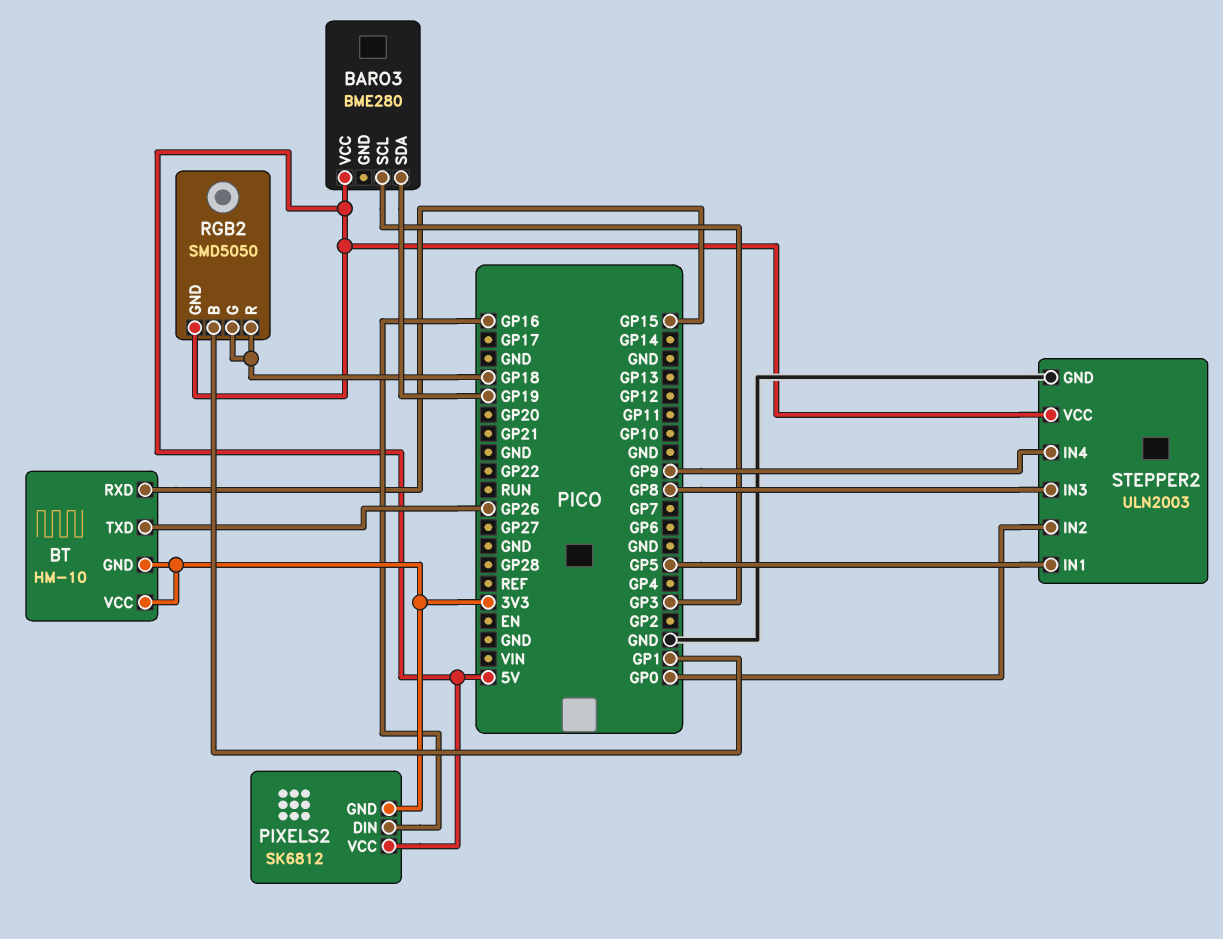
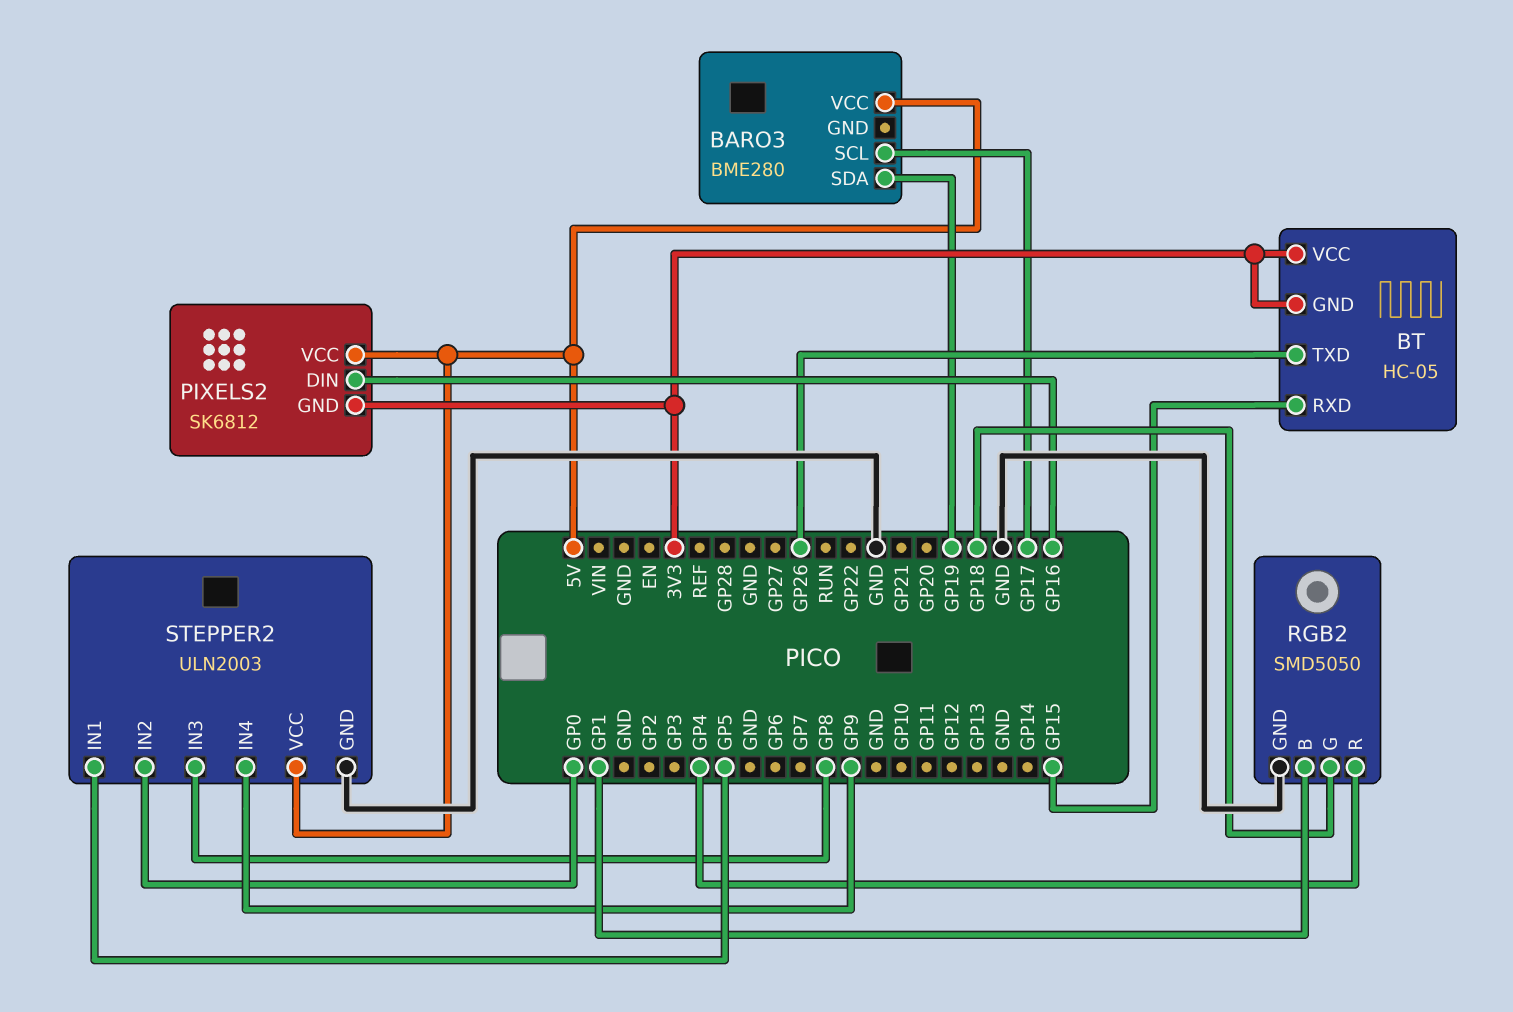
BARO3 pin SCL: GP3 -> GP17
BT: HM-10 -> HC-05
RGB2 pin GND: 5V -> GND
RGB2 pin R: GP18 -> GP4

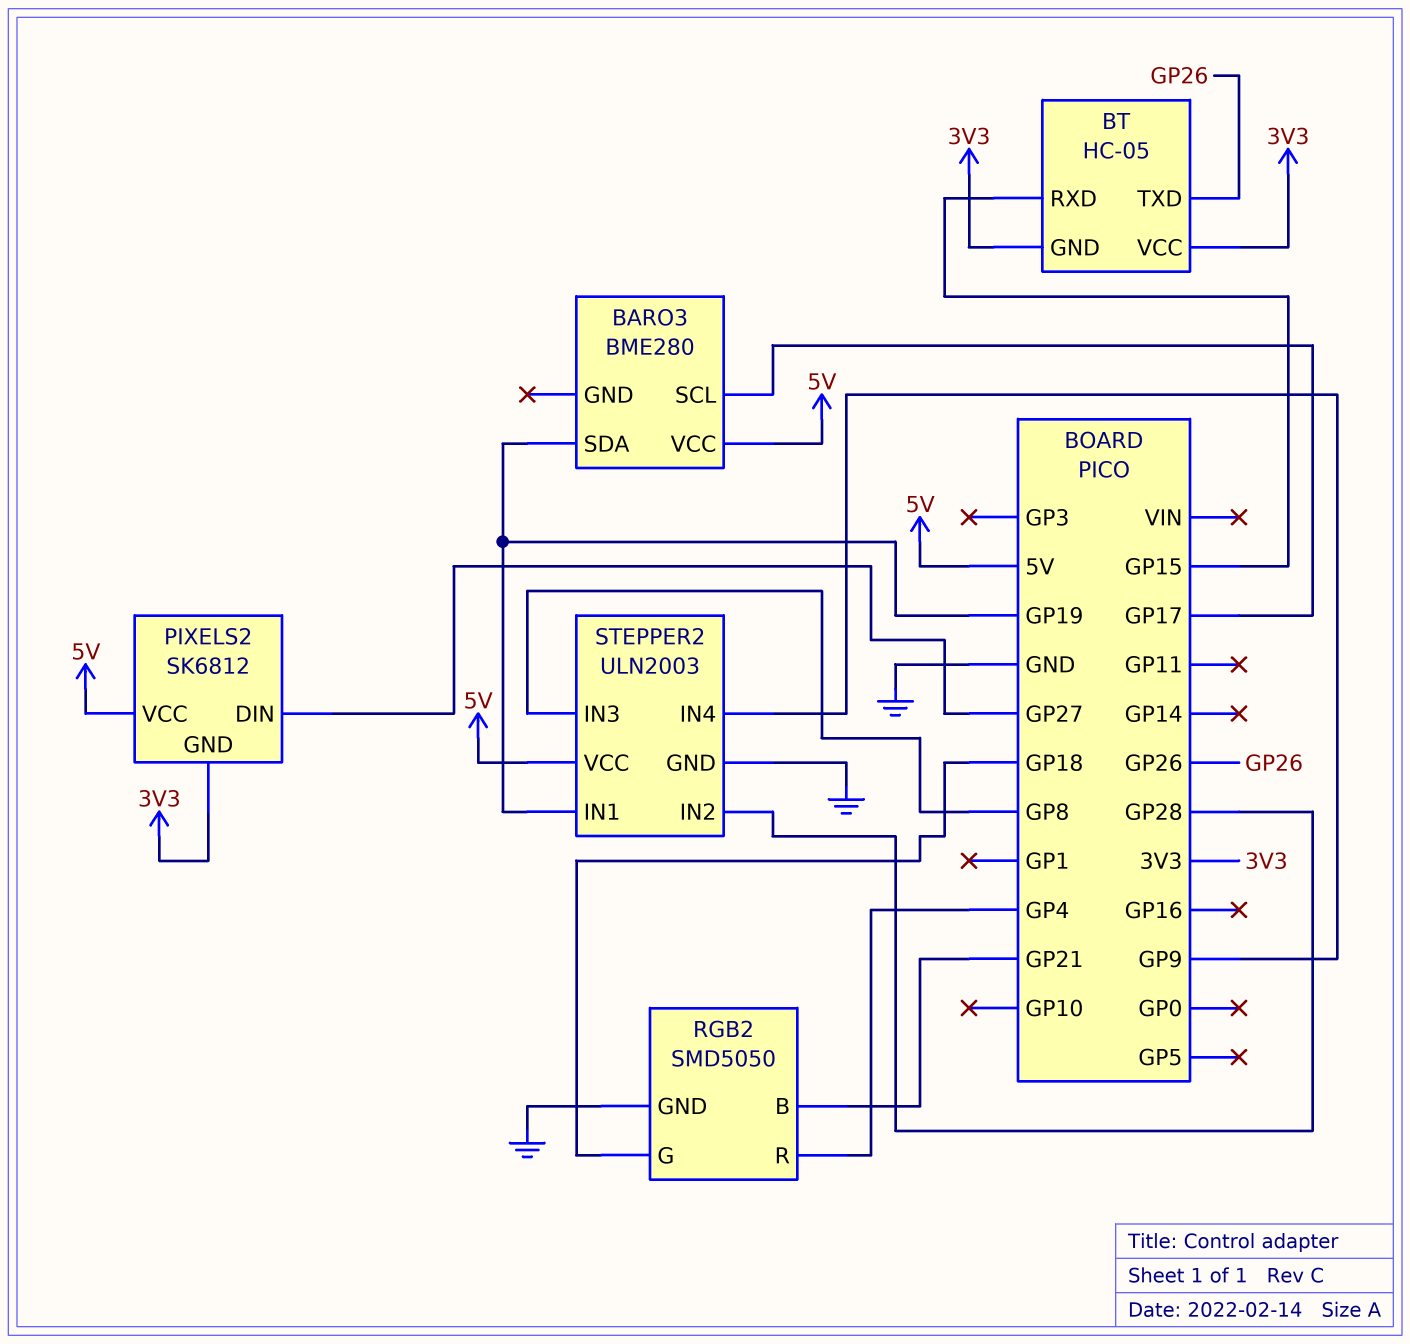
PIXELS2 pin DIN: GP16 -> GP27
RGB2 pin B: GP1 -> GP21
STEPPER2 pin IN1: GP5 -> GP19
STEPPER2 pin IN2: GP0 -> GP28

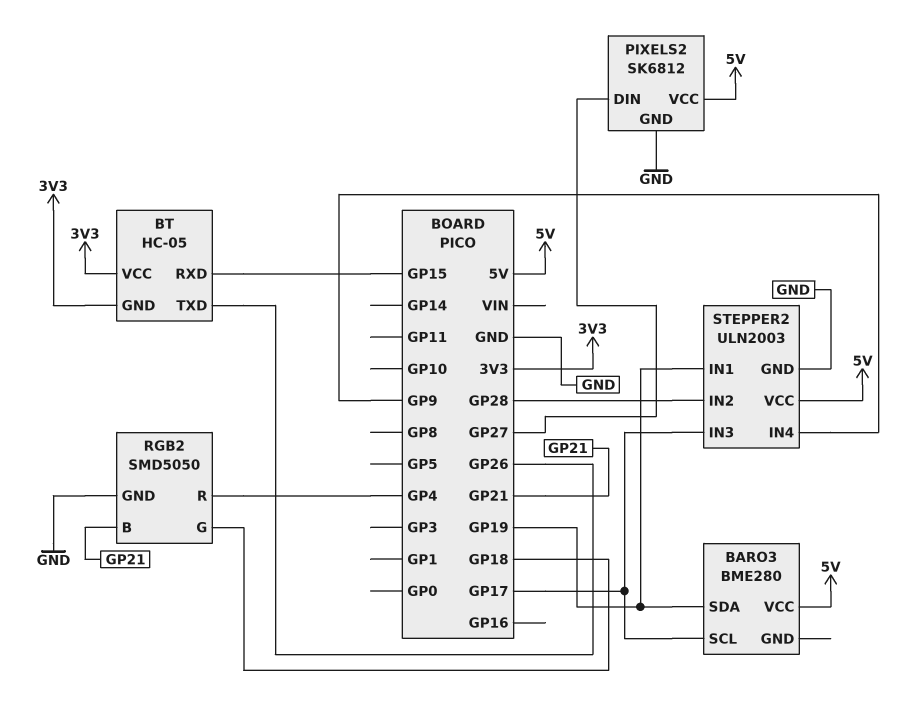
PIXELS2 pin GND: 3V3 -> GND
STEPPER2 pin IN3: GP8 -> GP17

